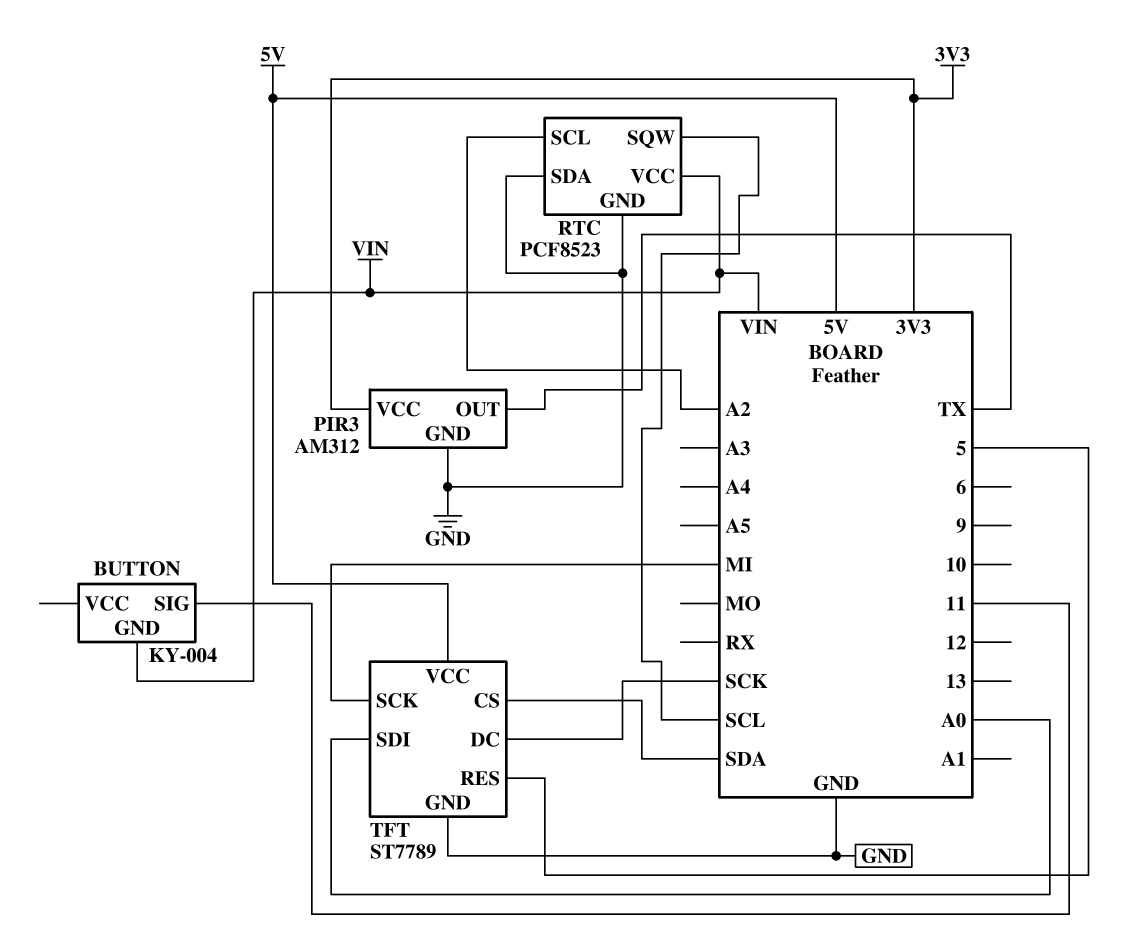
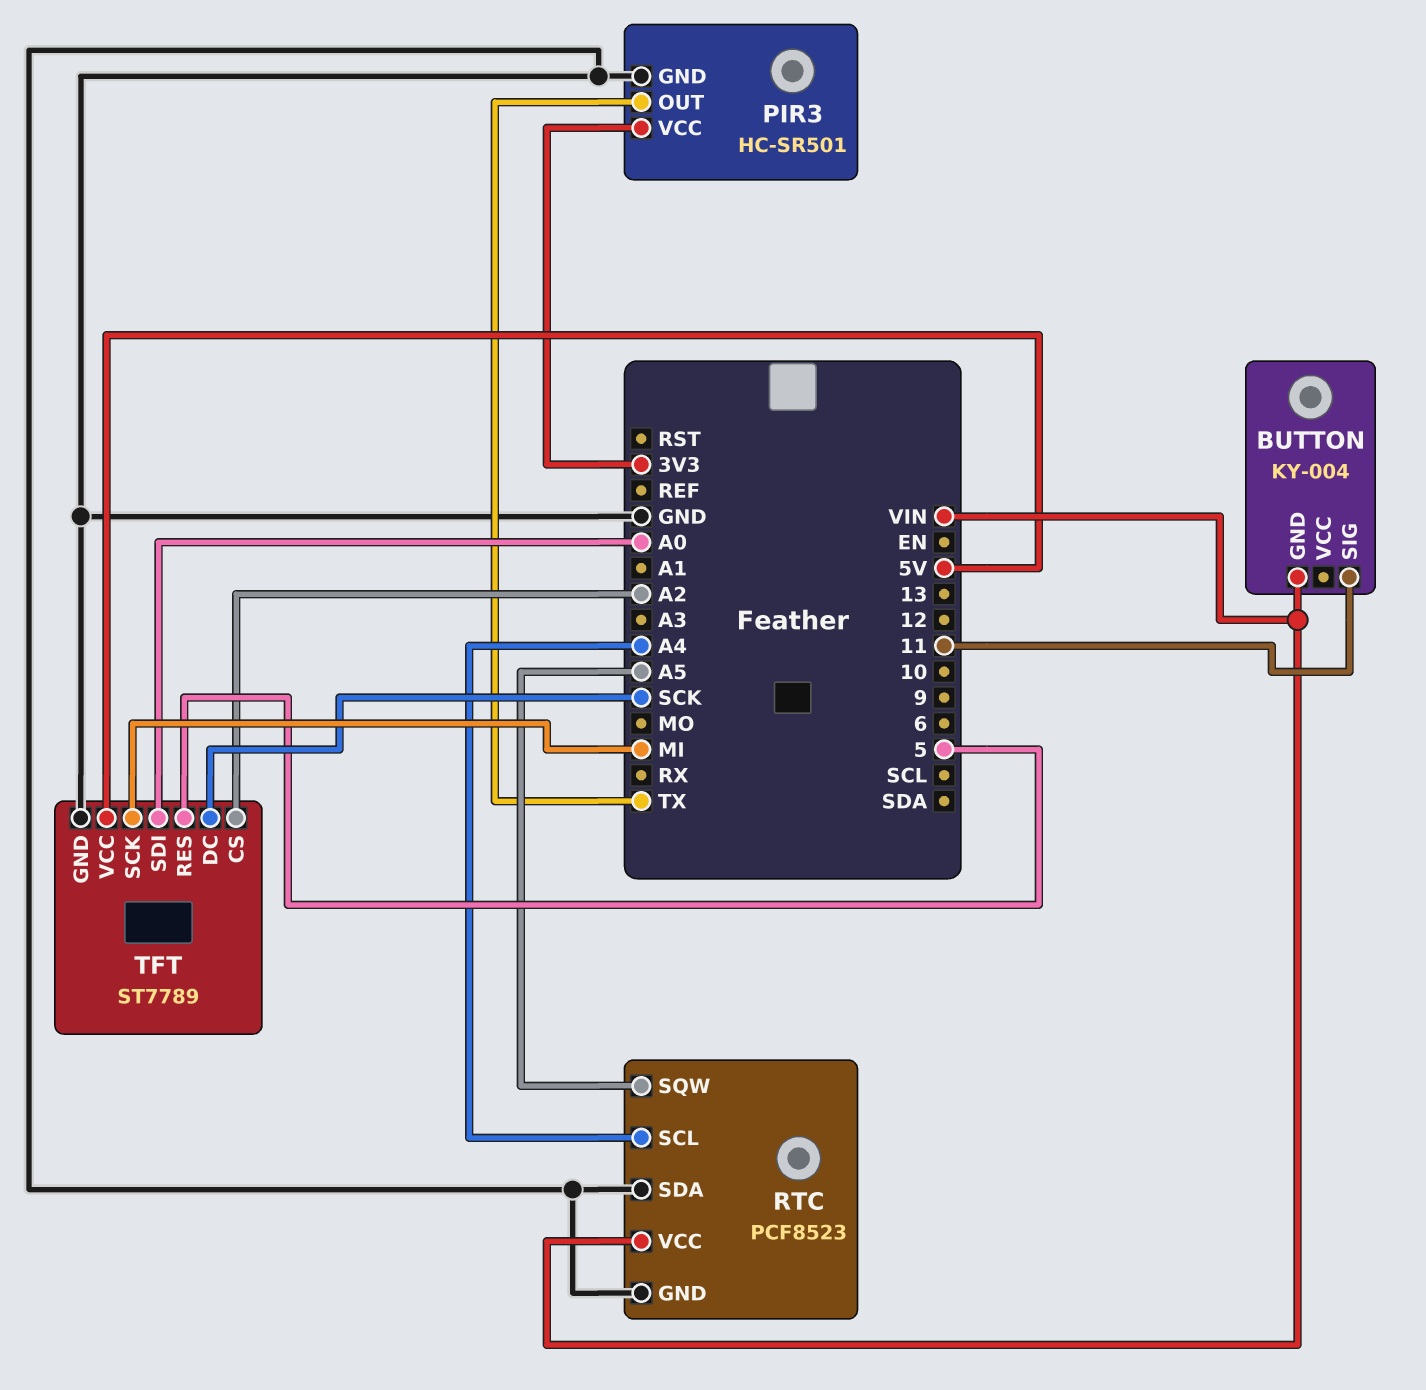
PIR3: AM312 -> HC-SR501
RTC pin SCL: A2 -> A4
RTC pin SQW: SCL -> A5
TFT pin CS: SDA -> A2

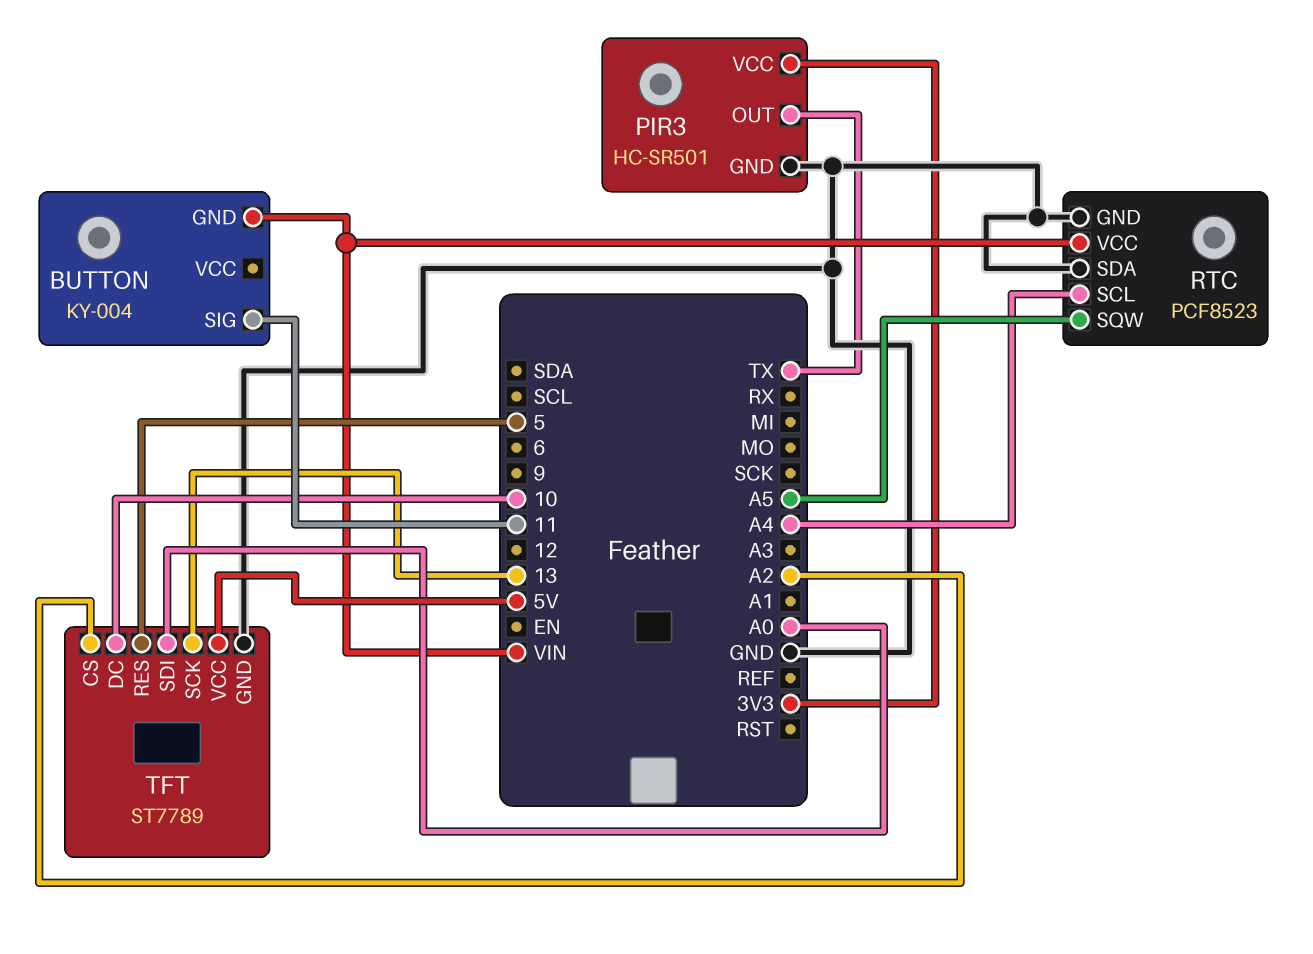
TFT pin DC: SCK -> 10
TFT pin SCK: MI -> 13

